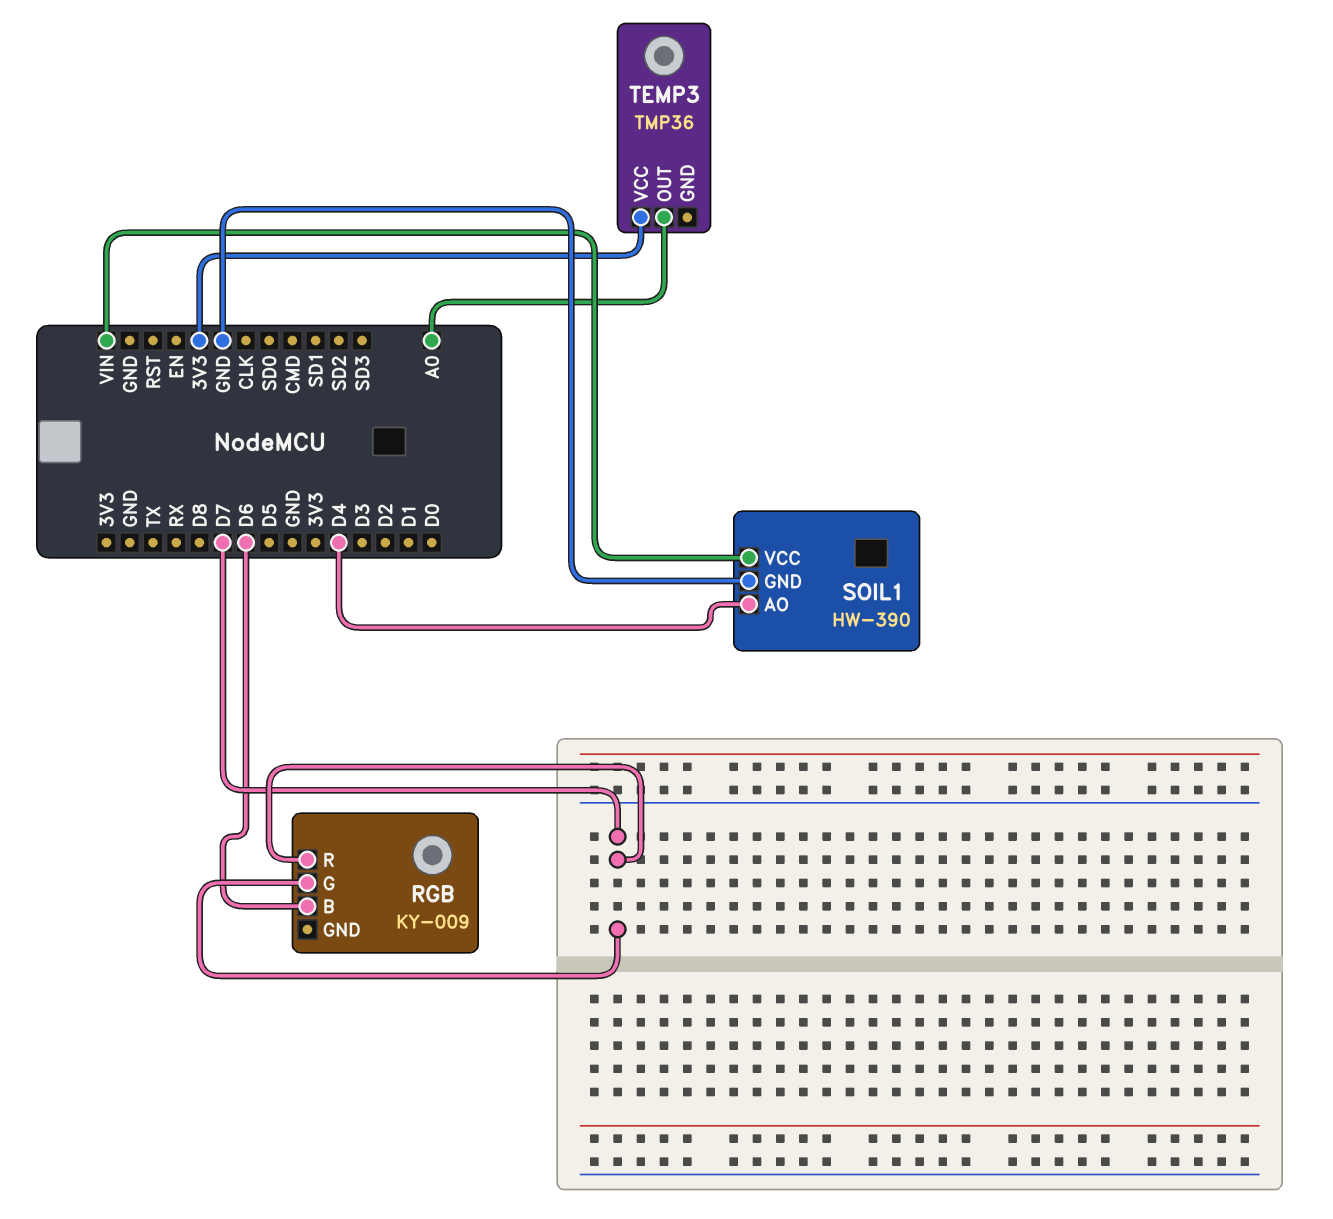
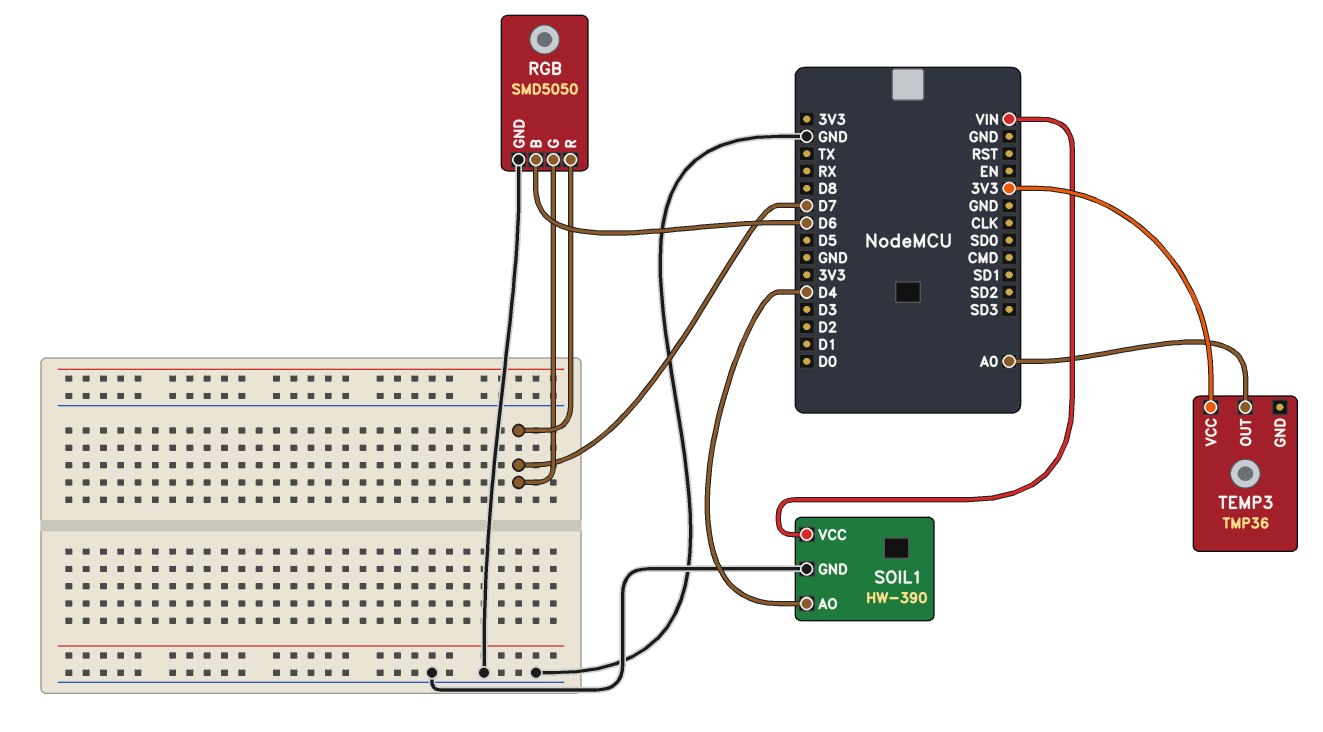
RGB: KY-009 -> SMD5050
RGB pin GND: none -> GND

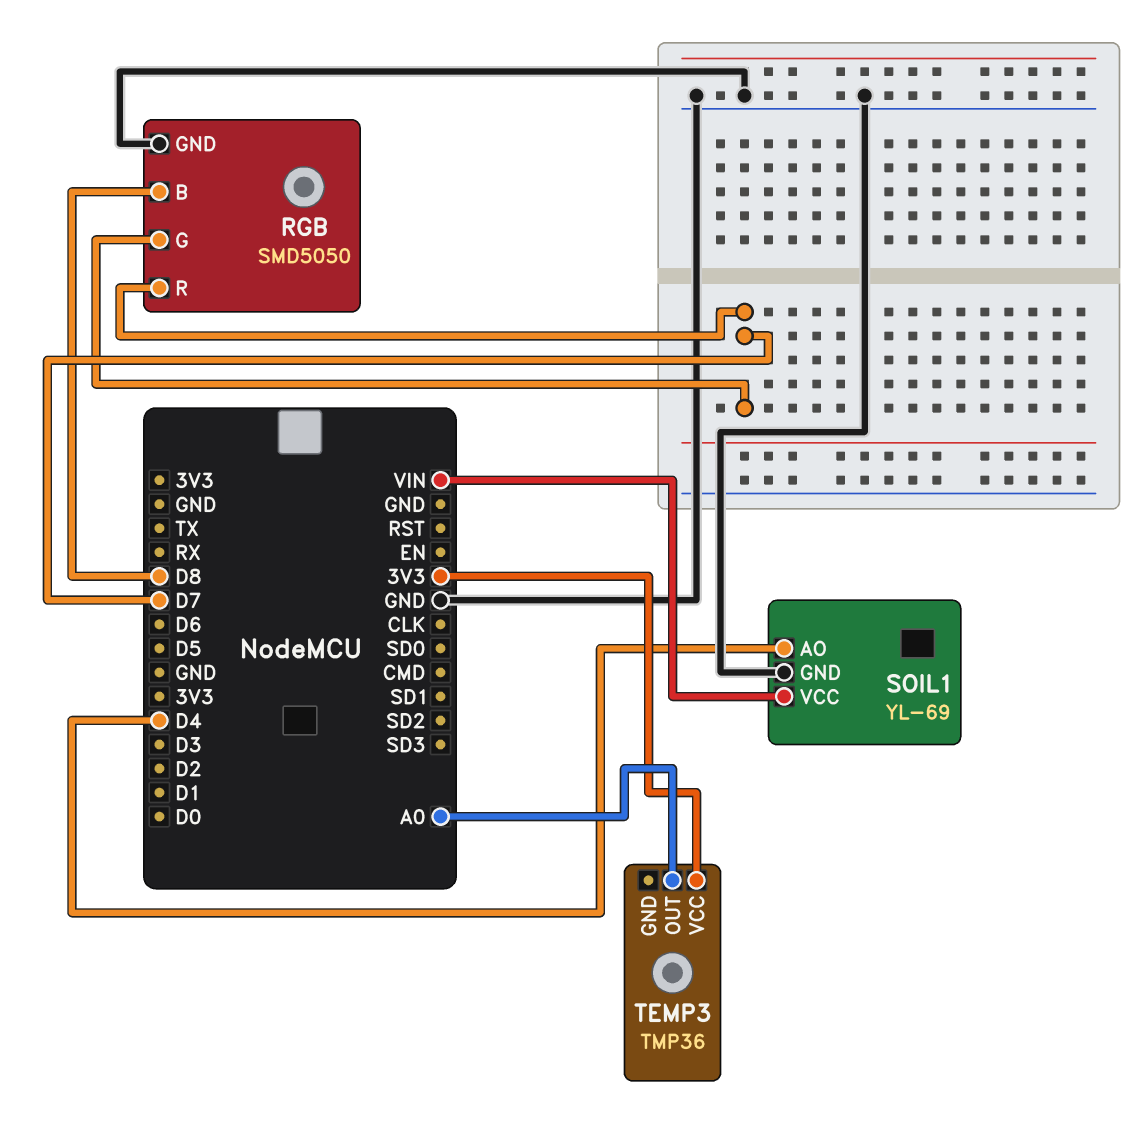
RGB pin B: D6 -> D8
SOIL1: HW-390 -> YL-69

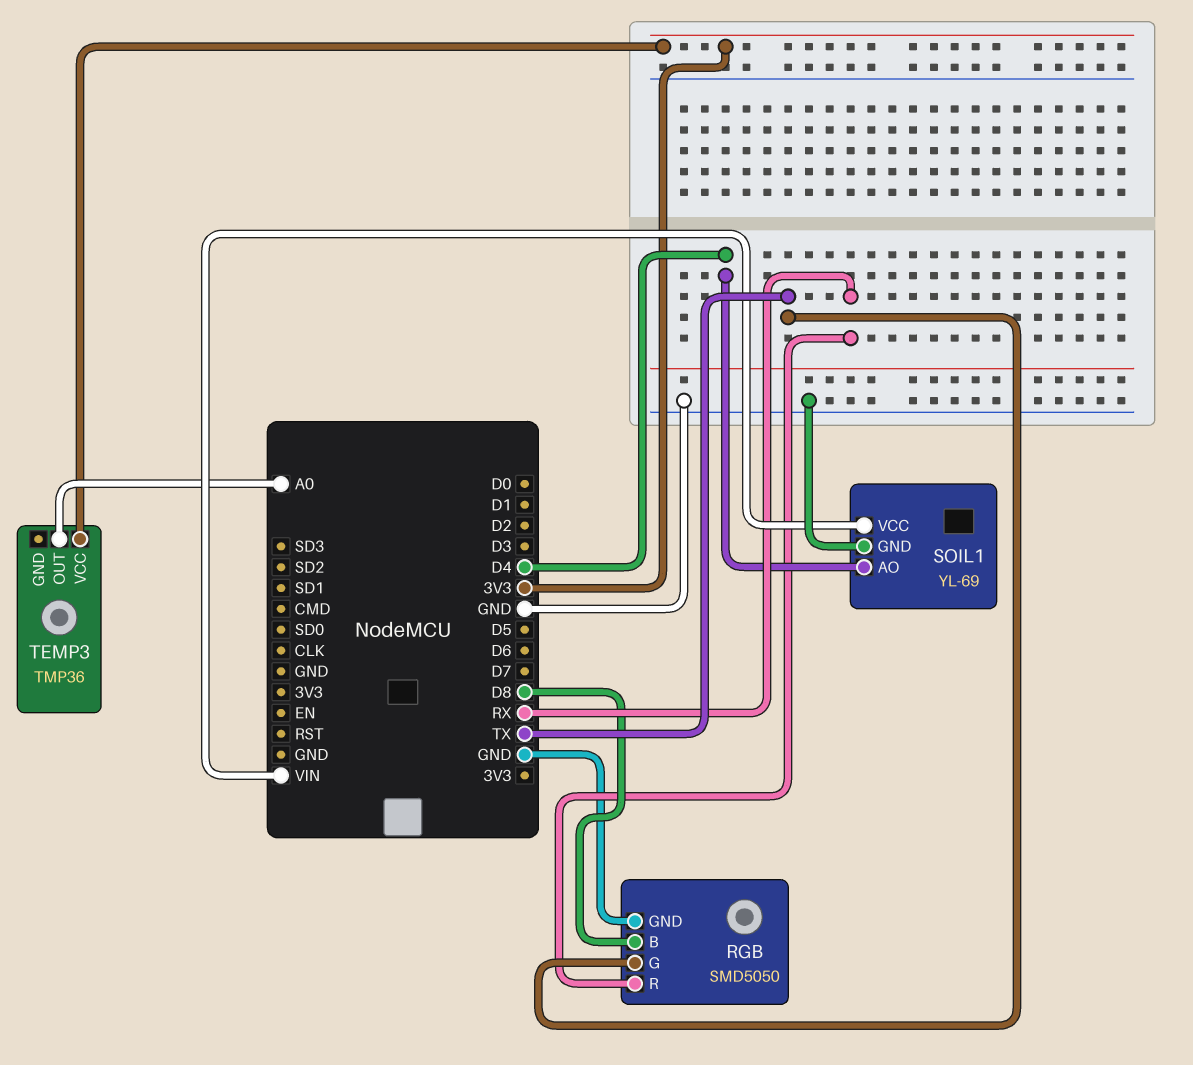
RGB pin G: D7 -> TX
RGB pin R: D7 -> RX

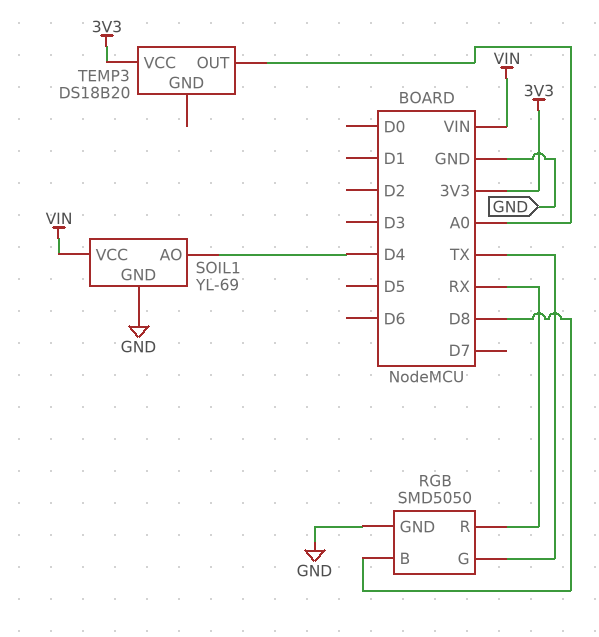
TEMP3: TMP36 -> DS18B20

